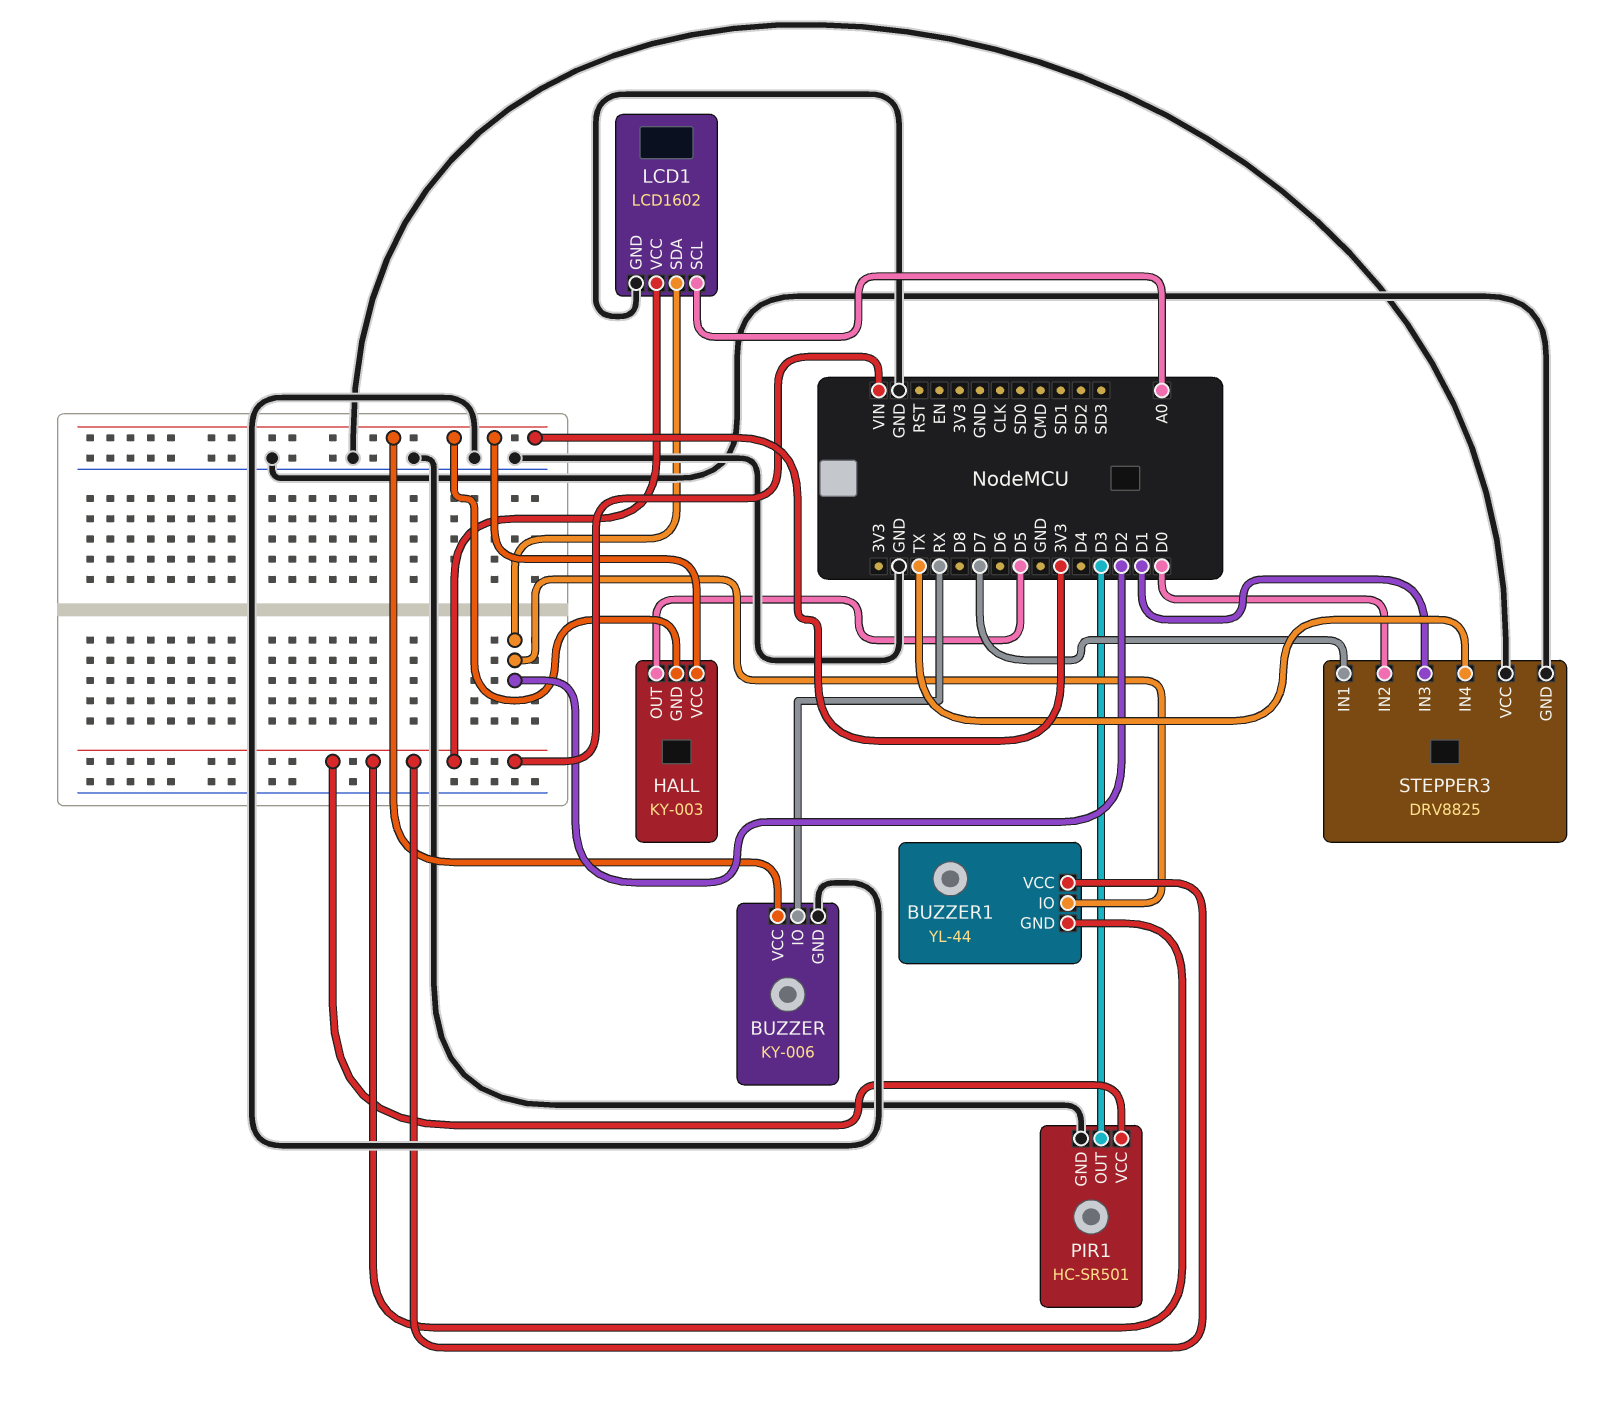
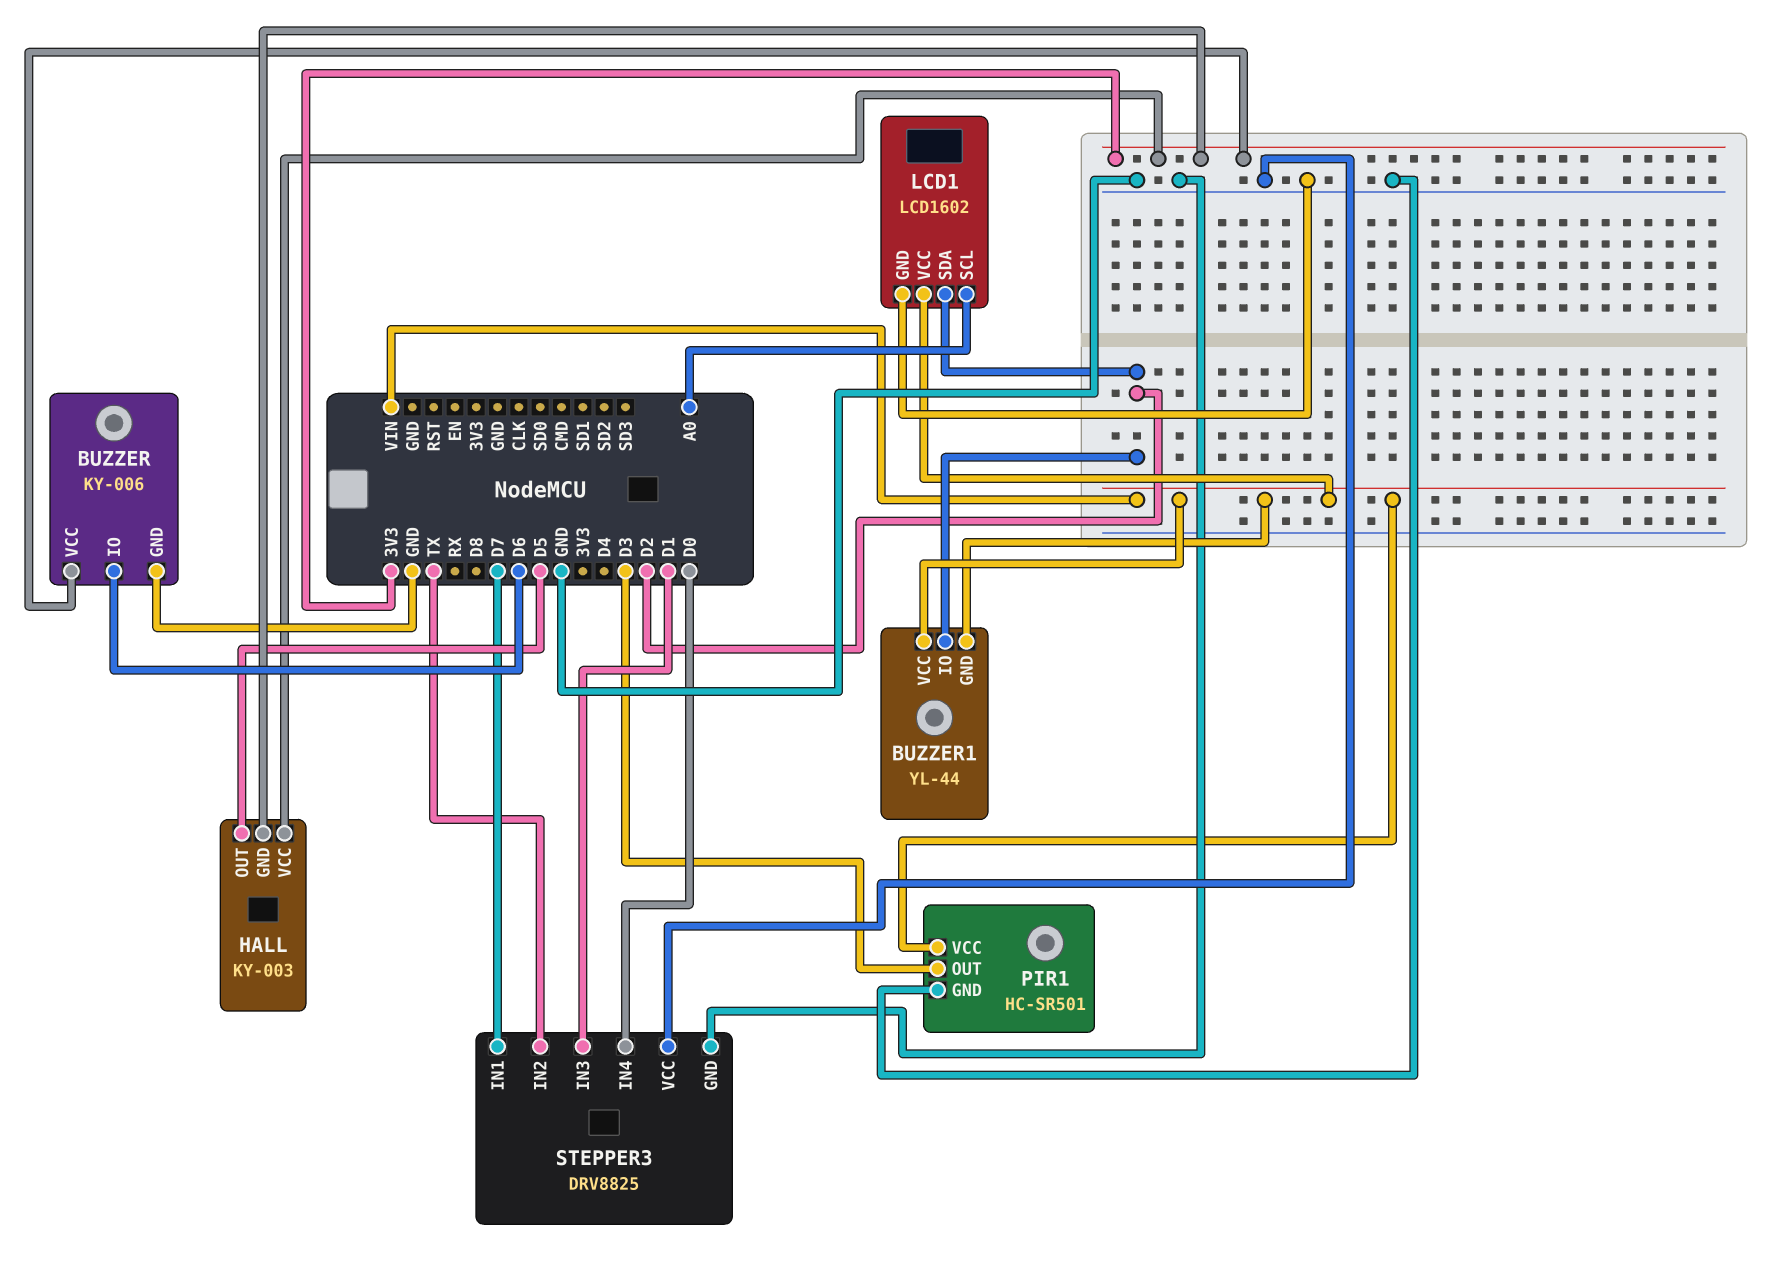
BUZZER pin IO: RX -> D6
STEPPER3 pin IN2: D0 -> TX
STEPPER3 pin IN4: TX -> D0

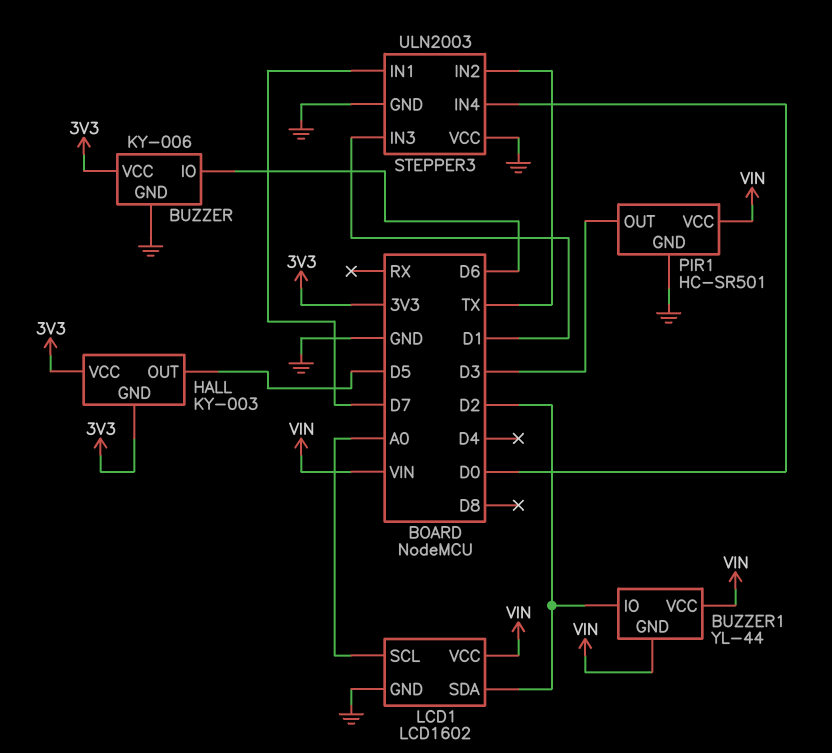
STEPPER3: DRV8825 -> ULN2003

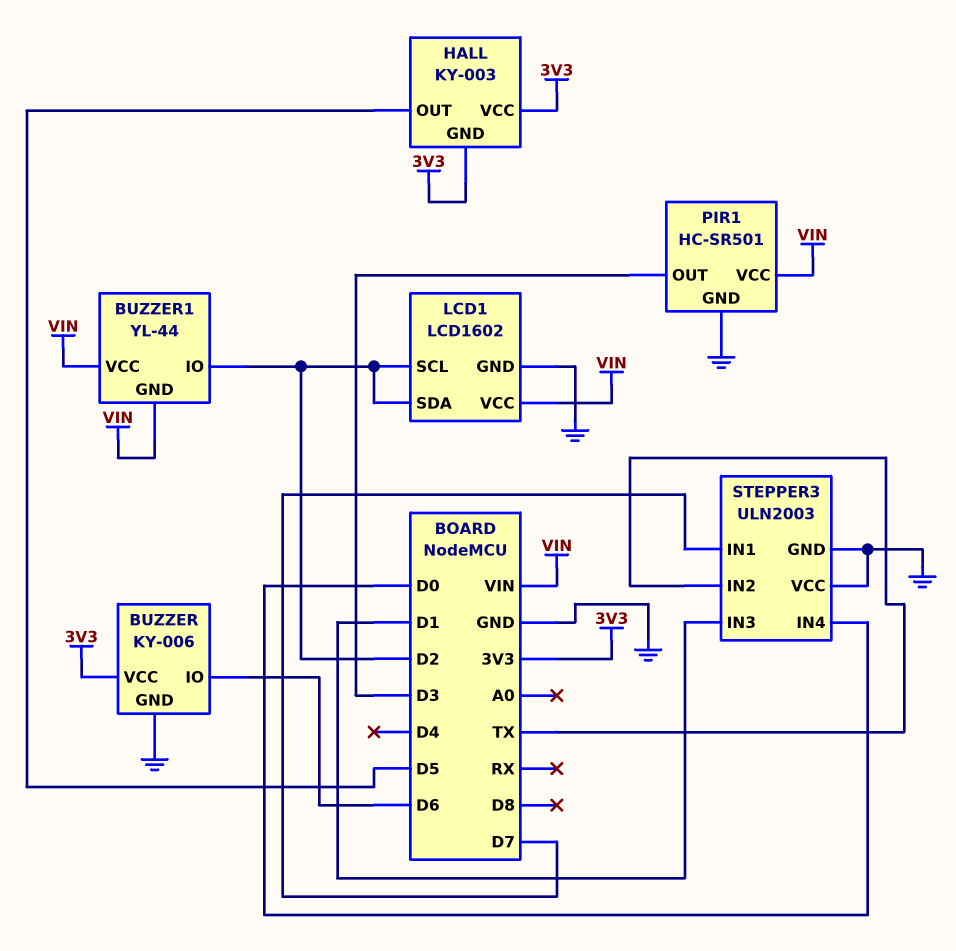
LCD1 pin SCL: A0 -> D2

